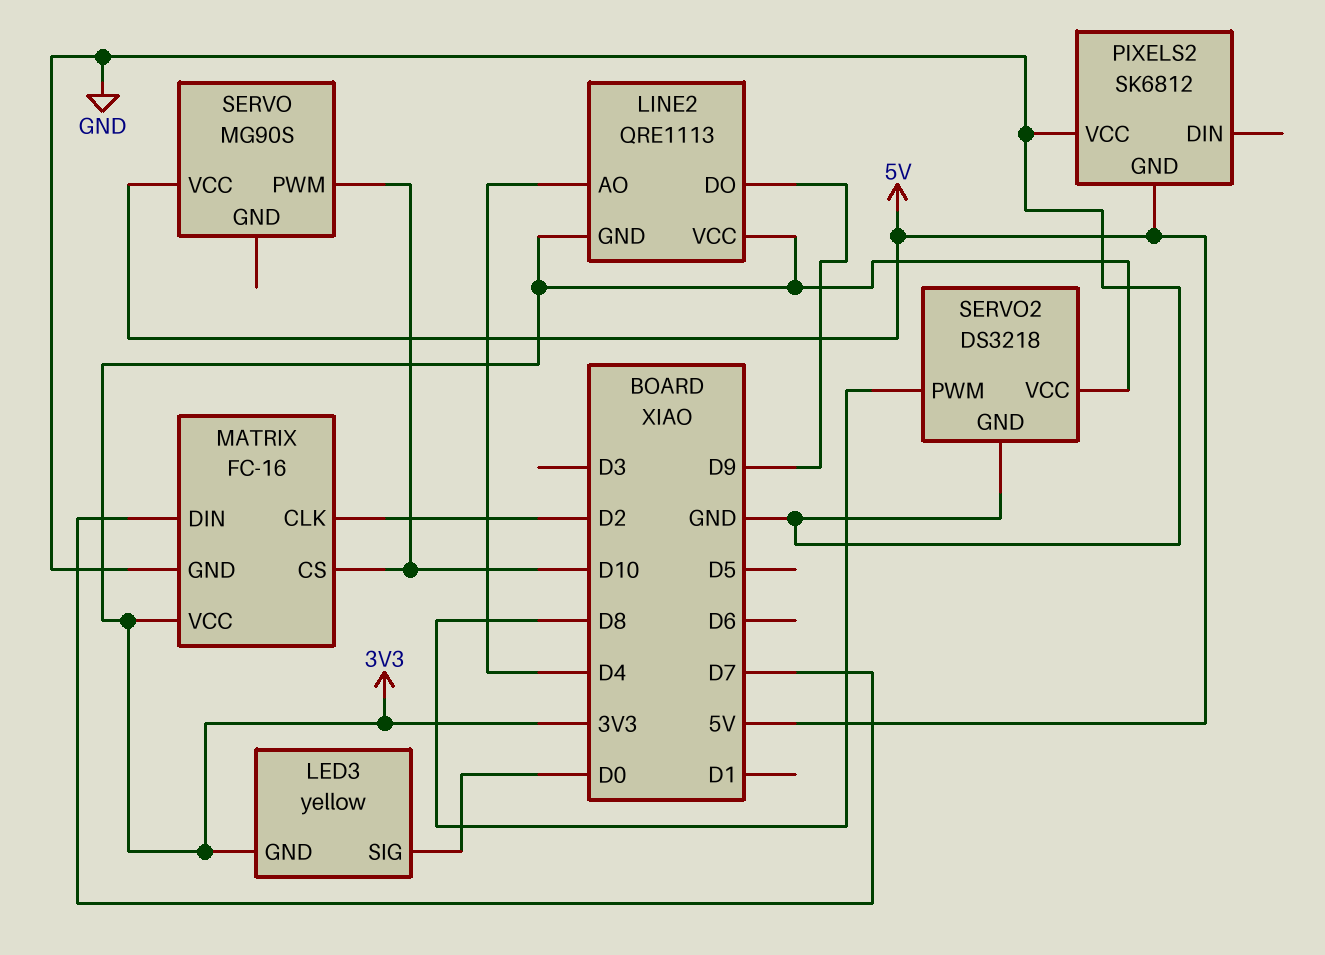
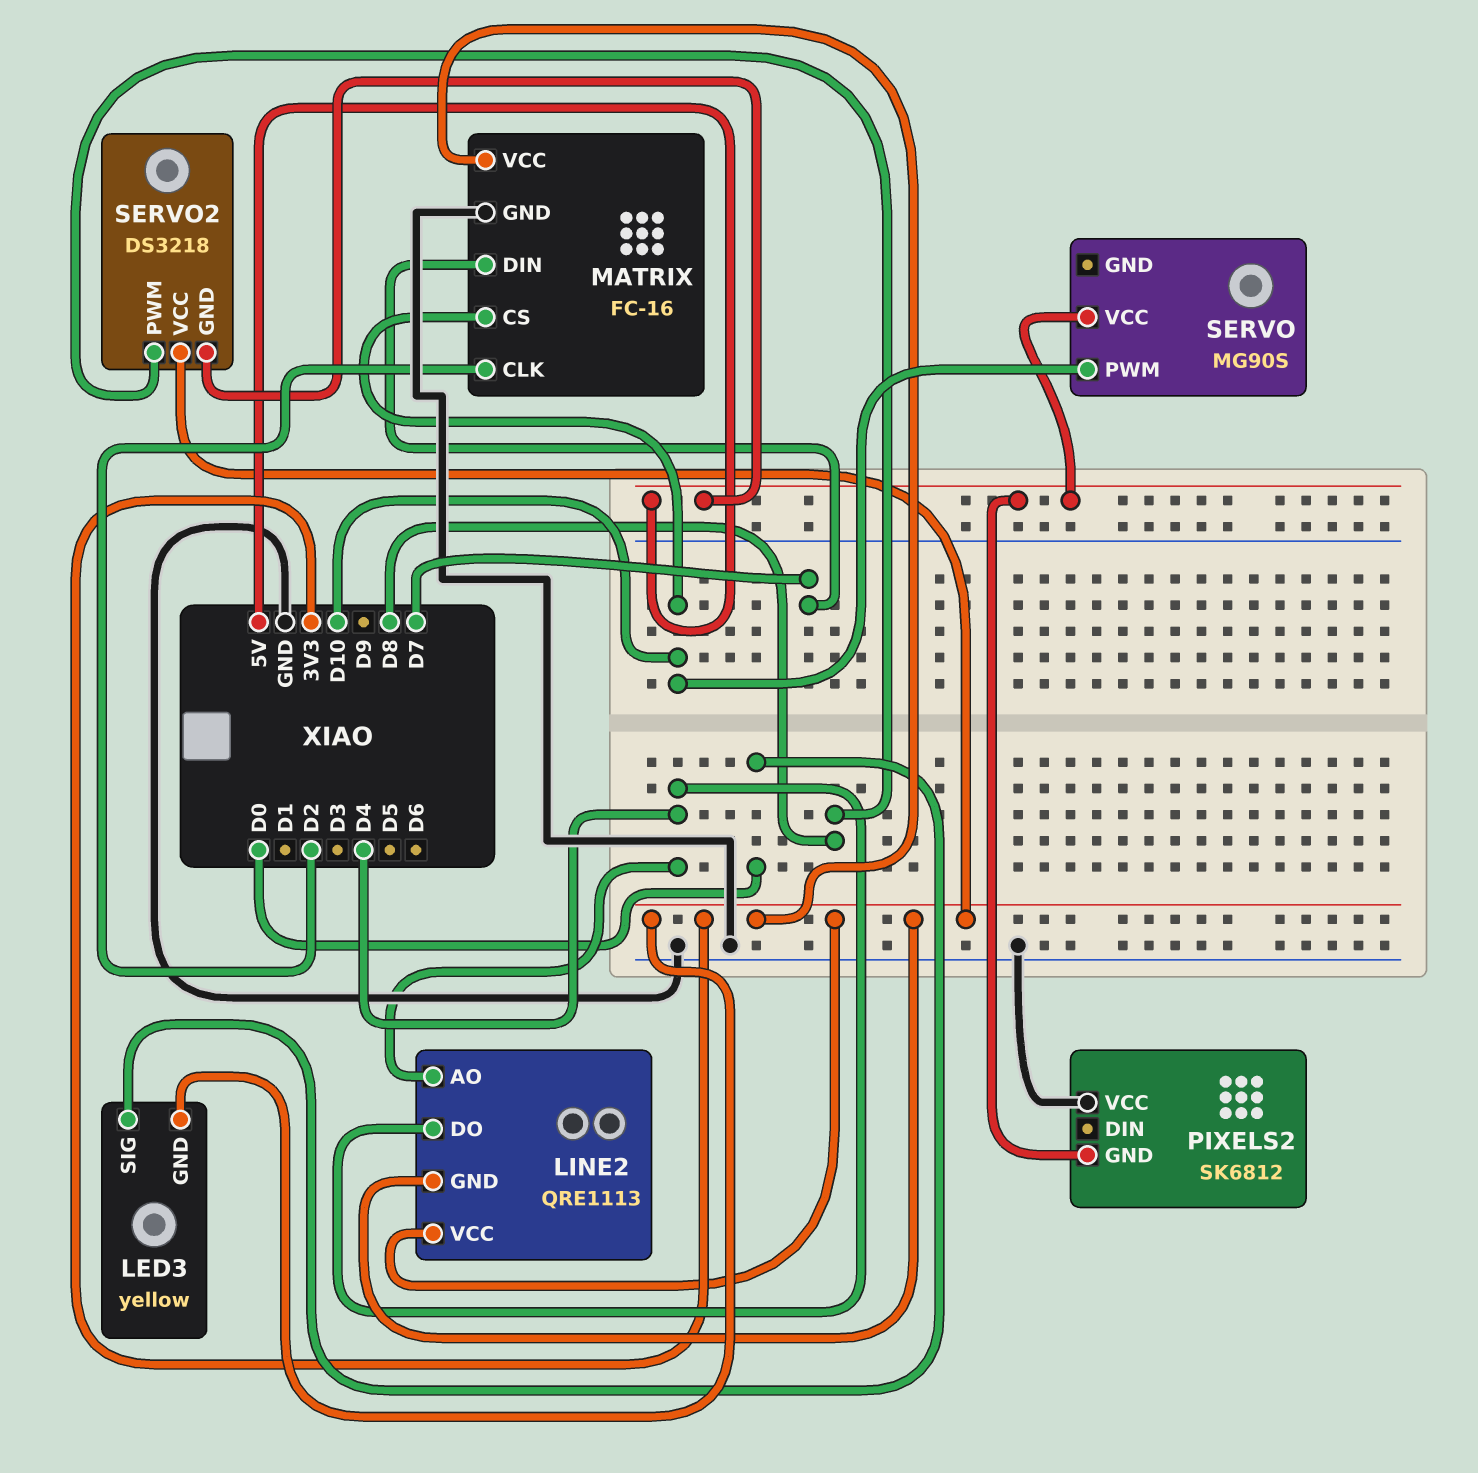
LINE2 pin DO: D9 -> D4
SERVO2 pin GND: GND -> 5V

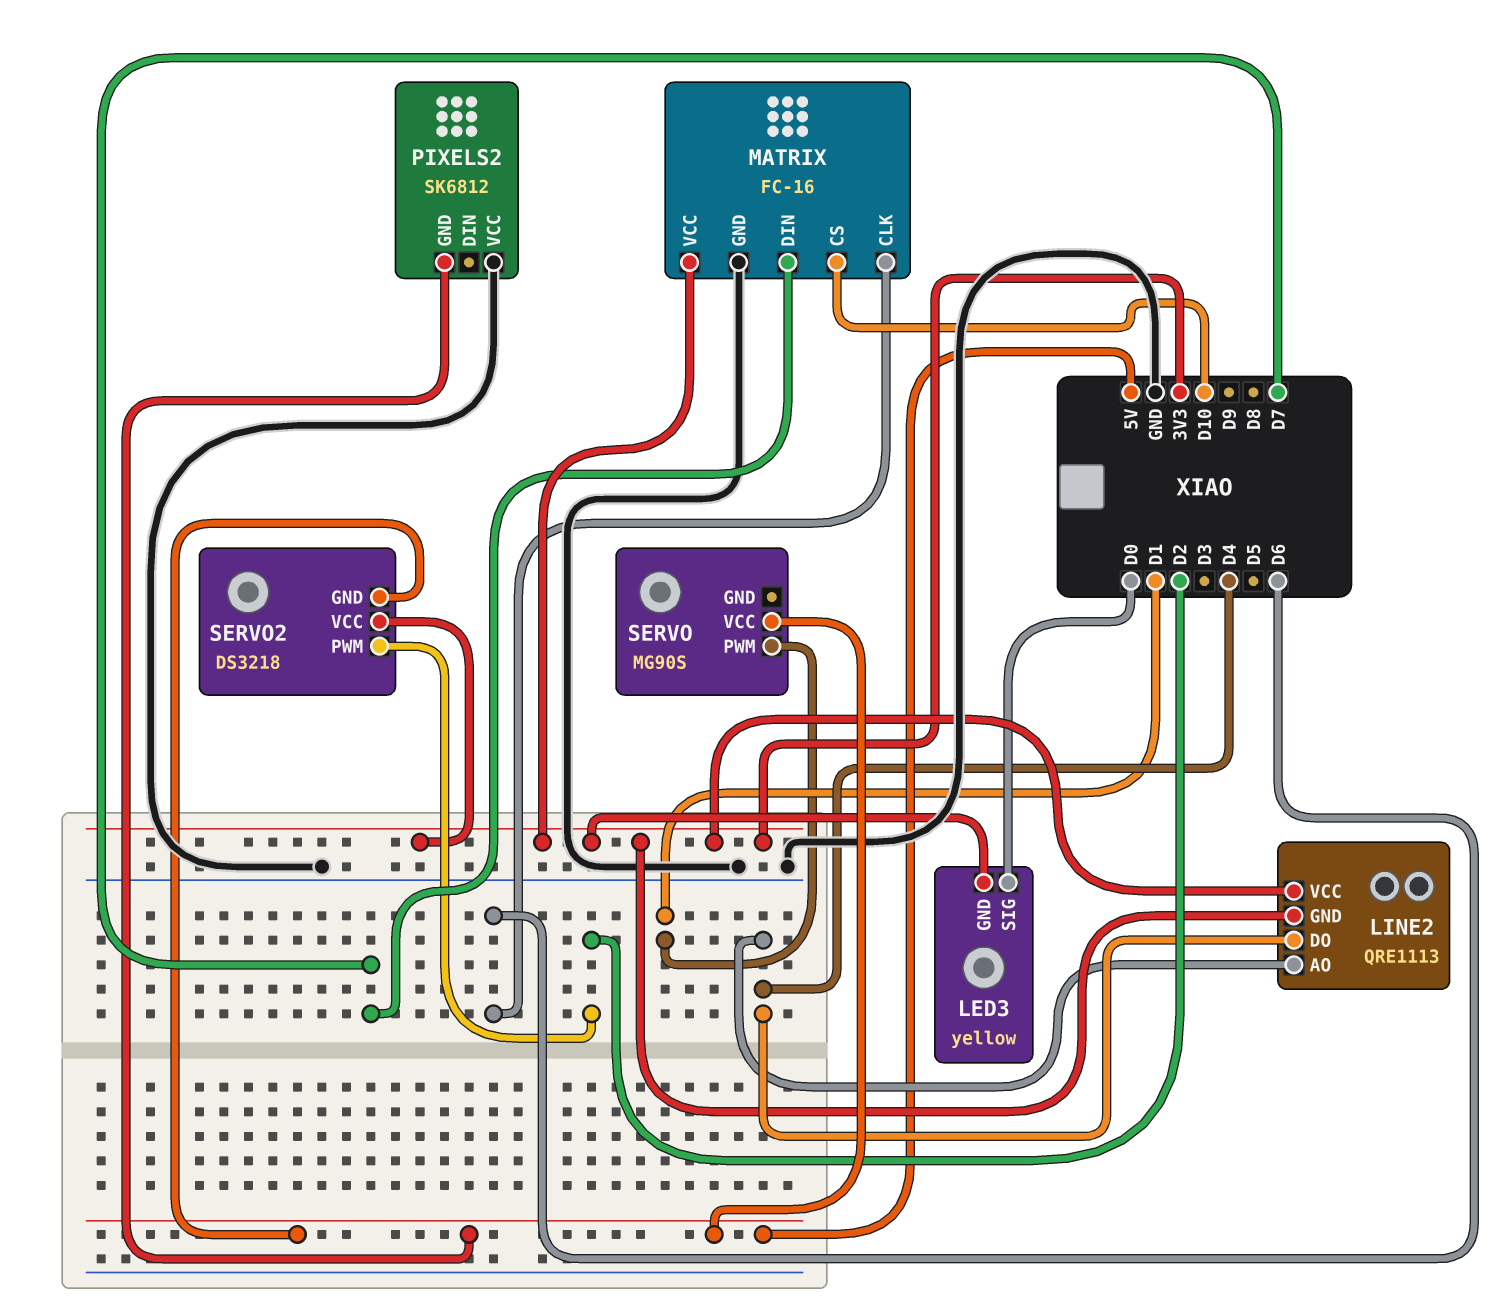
MATRIX pin CLK: D2 -> D6
SERVO pin PWM: D10 -> D1
SERVO2 pin PWM: D8 -> D2

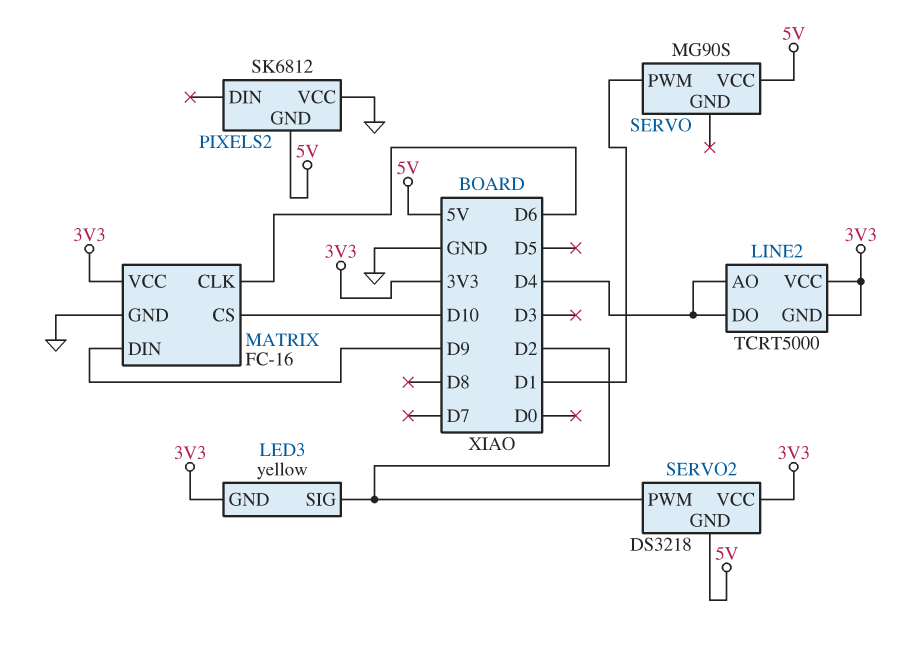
LED3 pin SIG: D0 -> D2
LINE2: QRE1113 -> TCRT5000
MATRIX pin DIN: D7 -> D9

